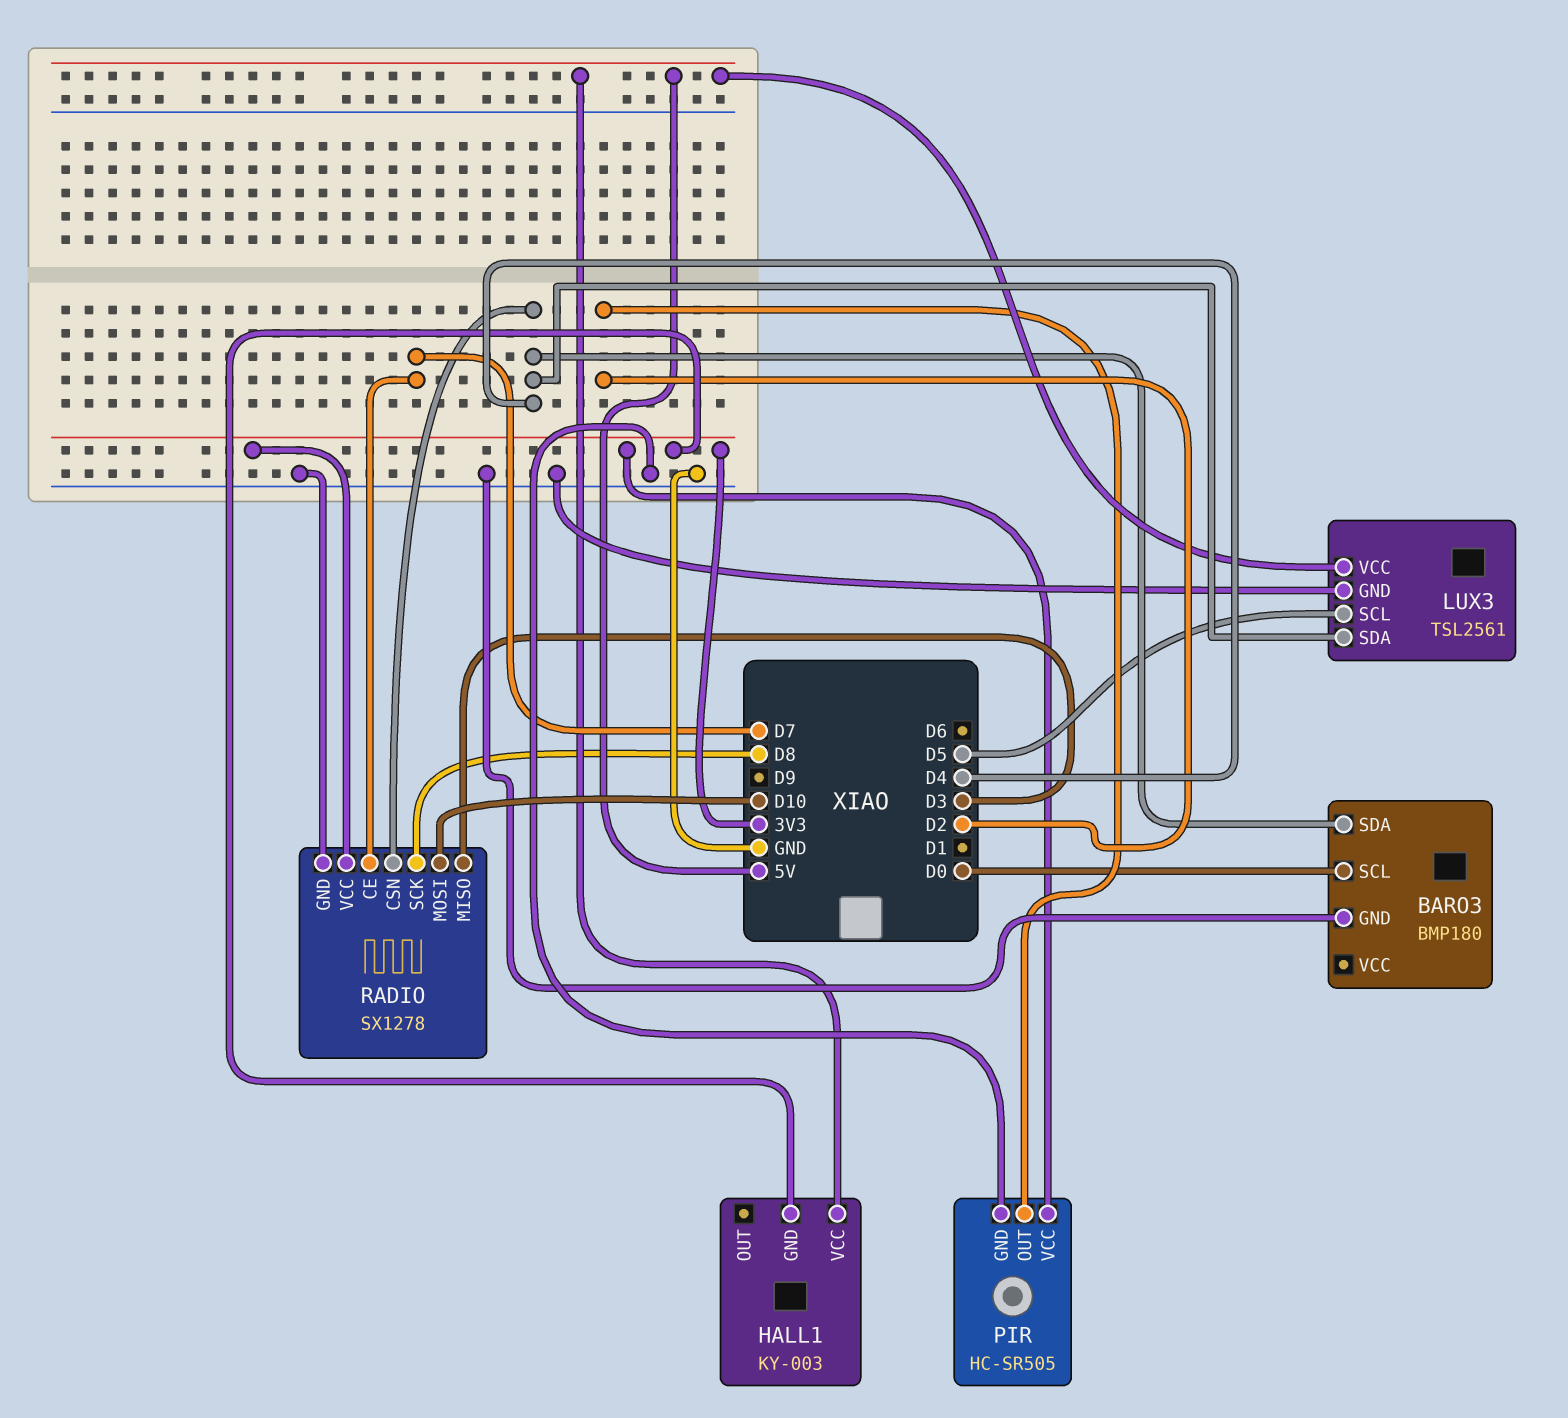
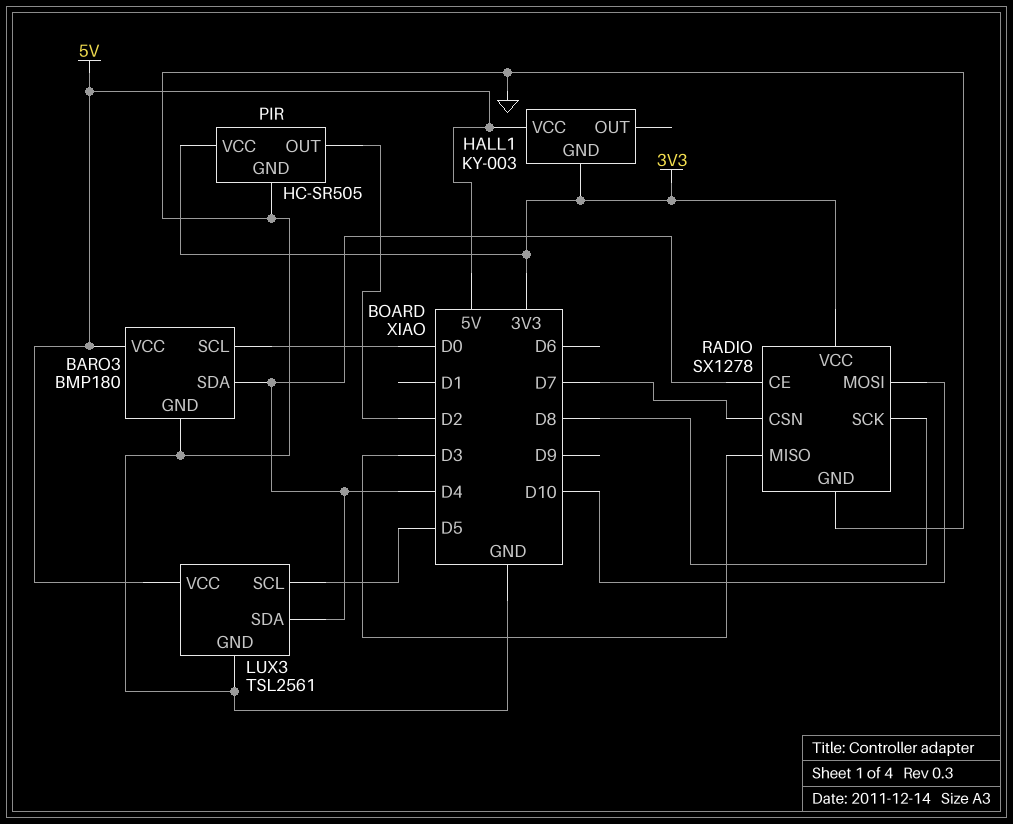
BARO3 pin VCC: none -> 5V
RADIO pin CE: D7 -> D4
RADIO pin CSN: D4 -> D7

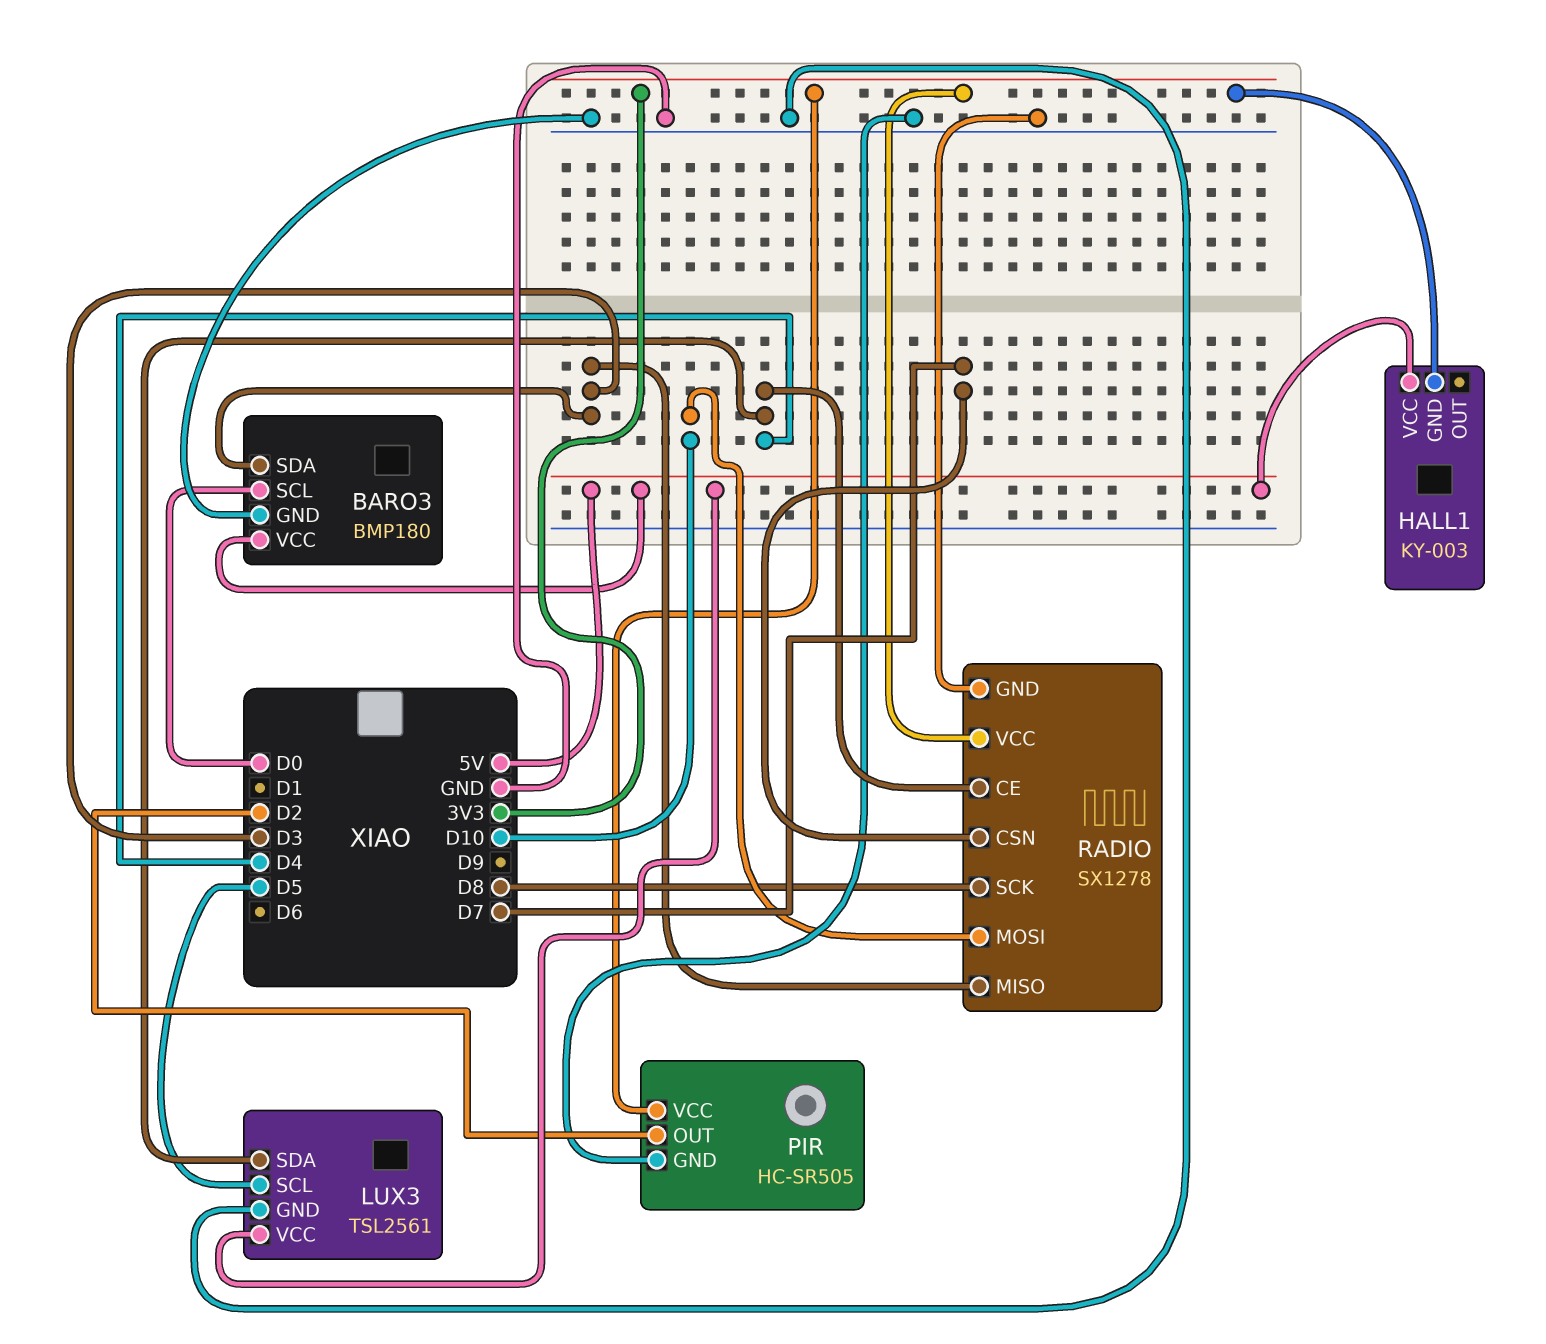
BARO3 pin SDA: D4 -> D3

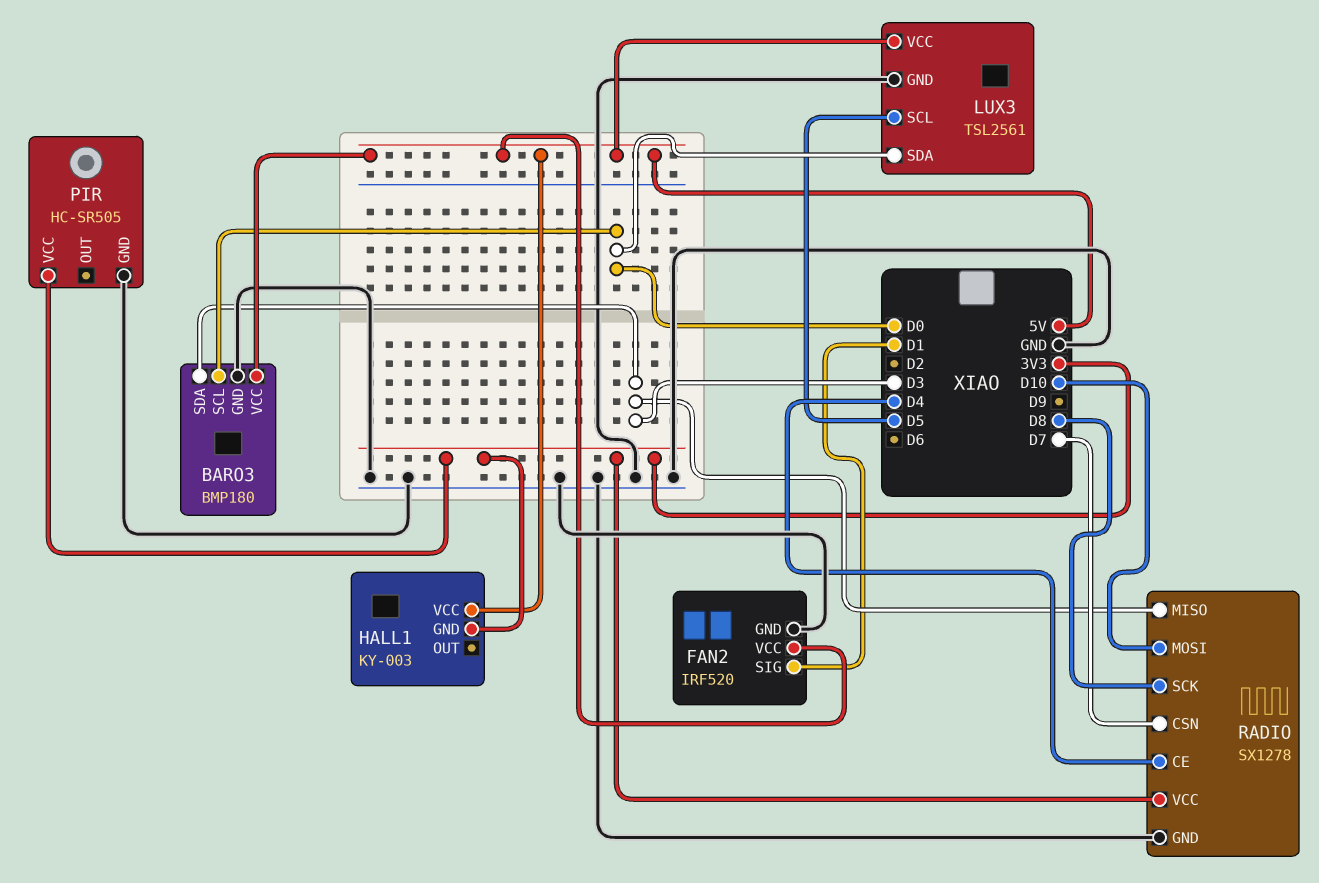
FAN2: none -> IRF520
FAN2 pin GND: none -> GND
FAN2 pin SIG: none -> D1
FAN2 pin VCC: none -> 5V
LUX3 pin SDA: D4 -> D0
PIR pin OUT: D2 -> none

